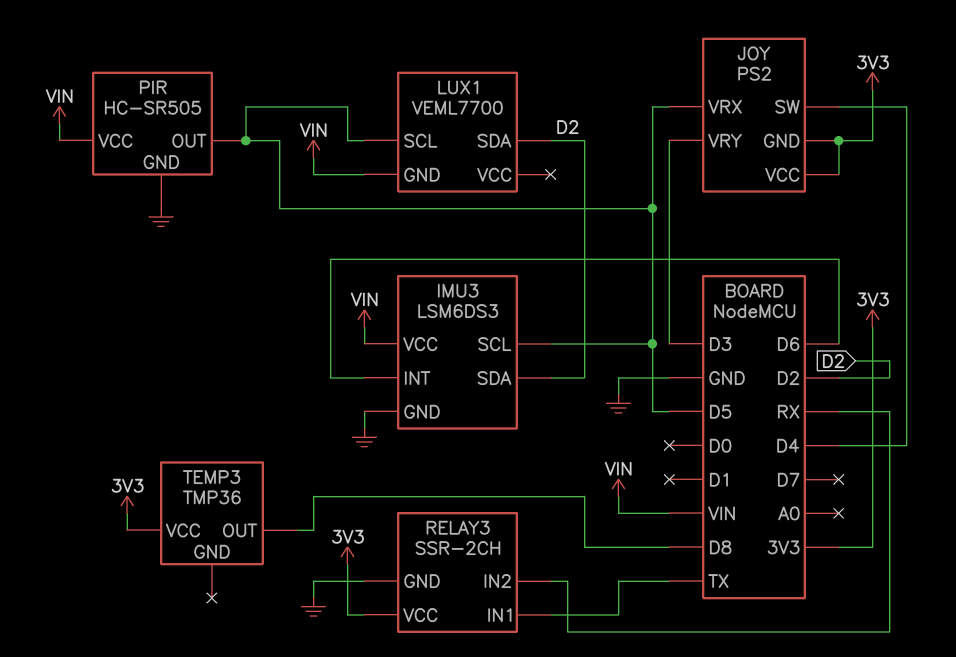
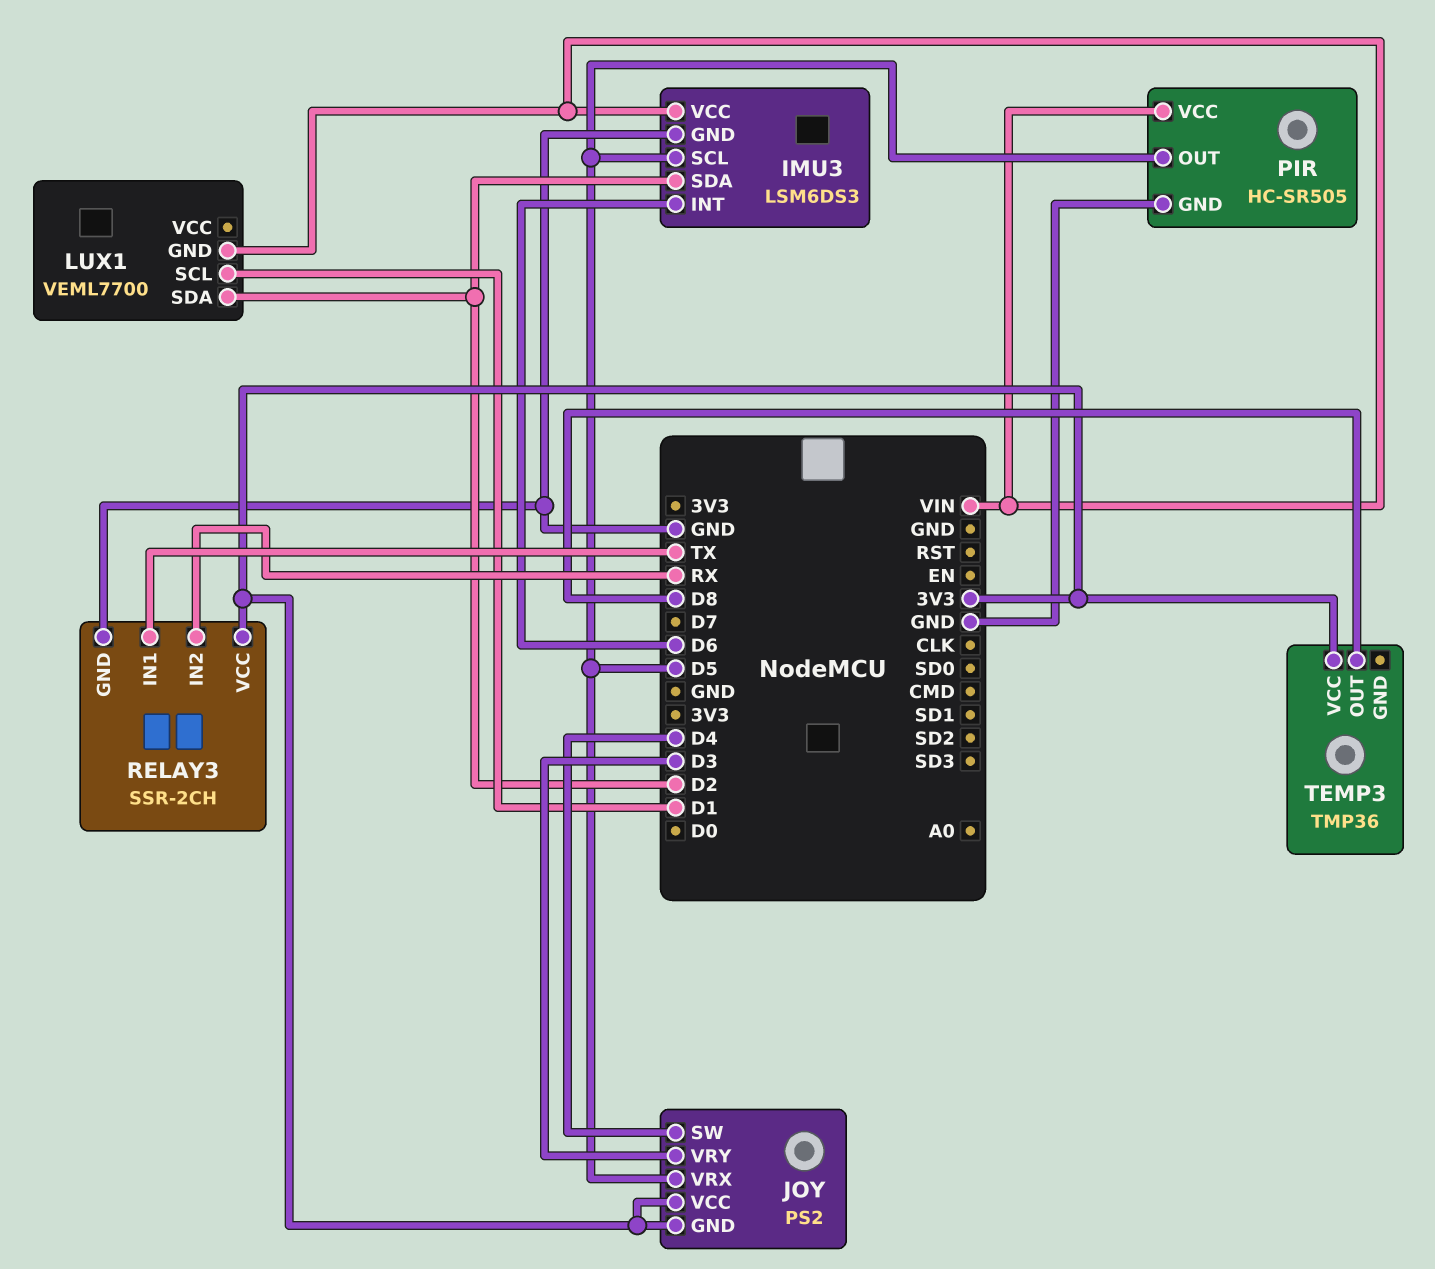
LUX1 pin SCL: D5 -> D1

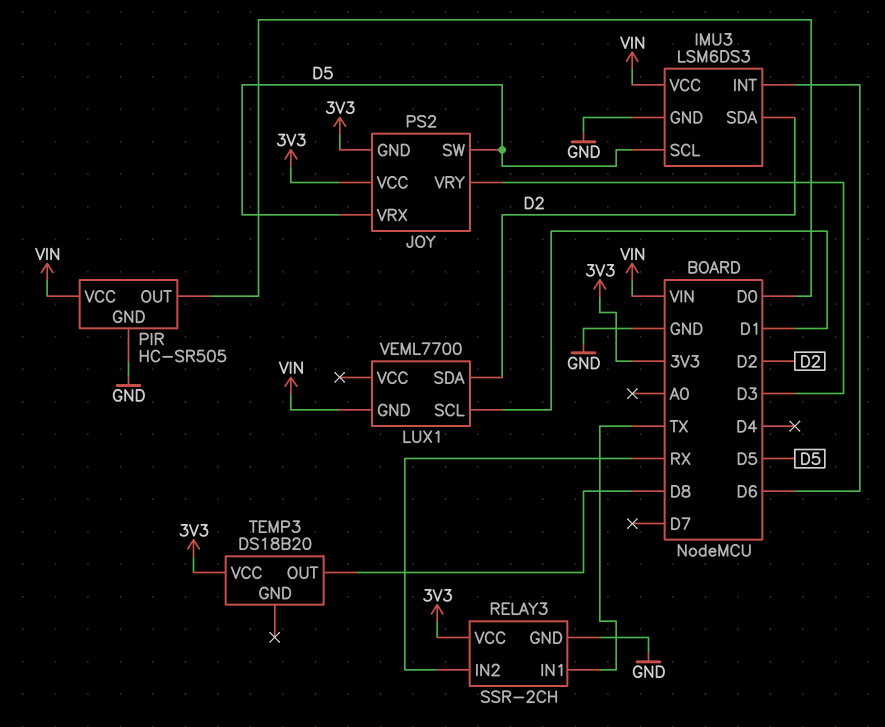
JOY pin SW: D4 -> D5
PIR pin OUT: D5 -> D0
TEMP3: TMP36 -> DS18B20

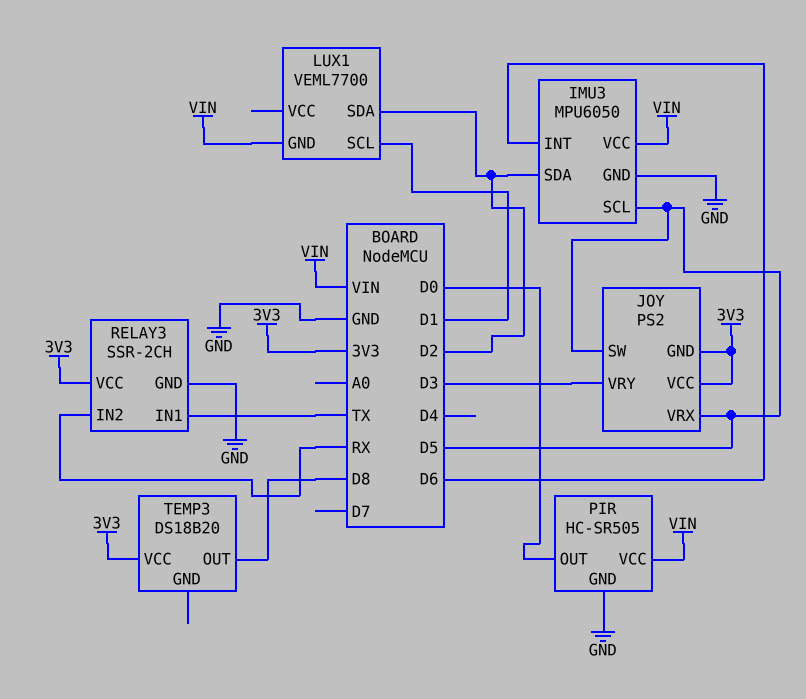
IMU3: LSM6DS3 -> MPU6050

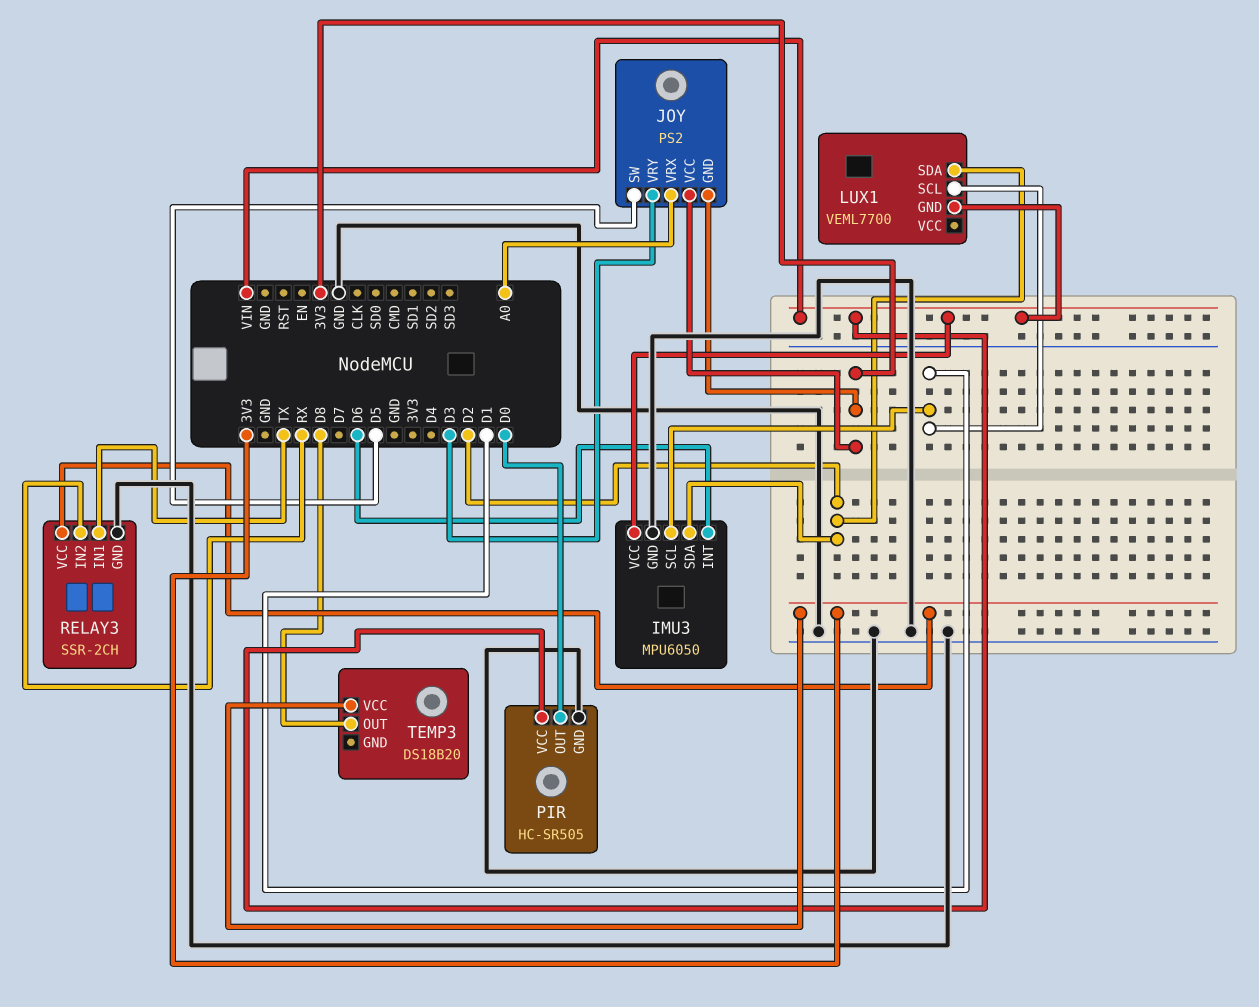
IMU3 pin SCL: D5 -> D1
JOY pin VRX: D5 -> A0

